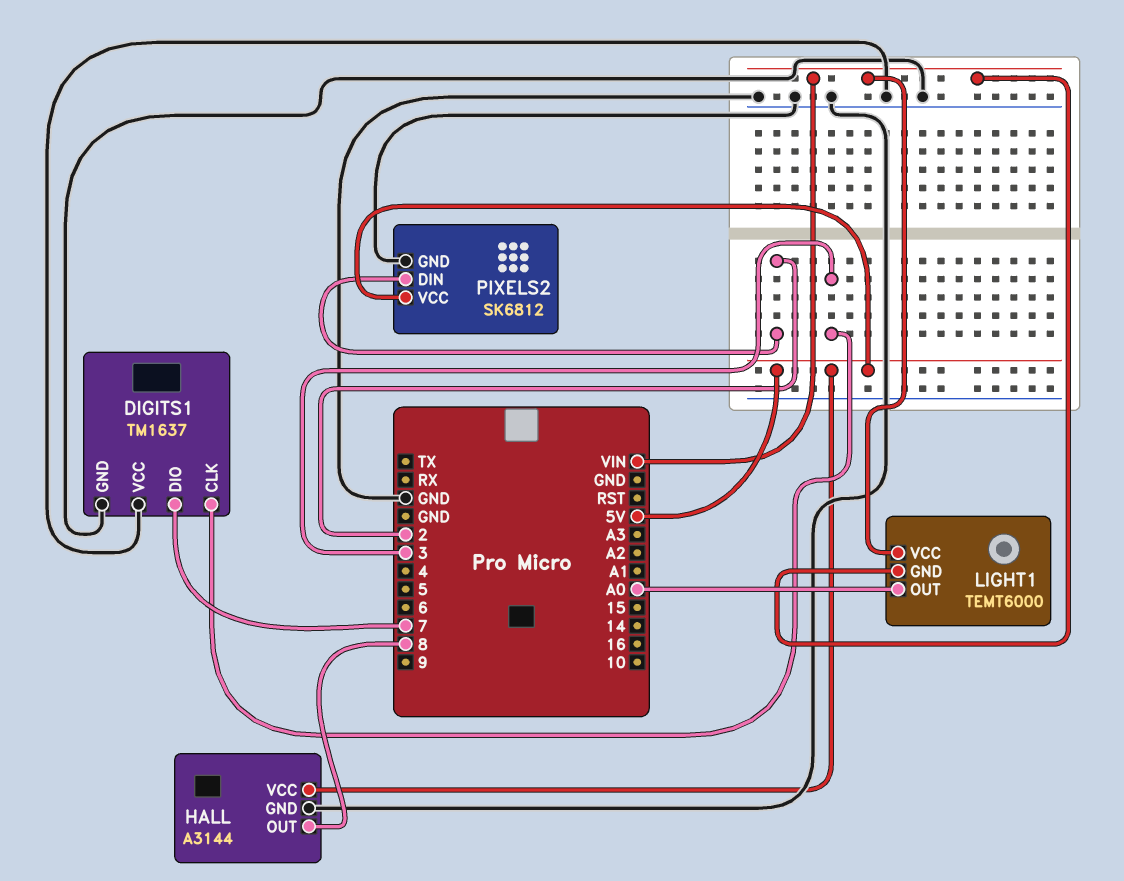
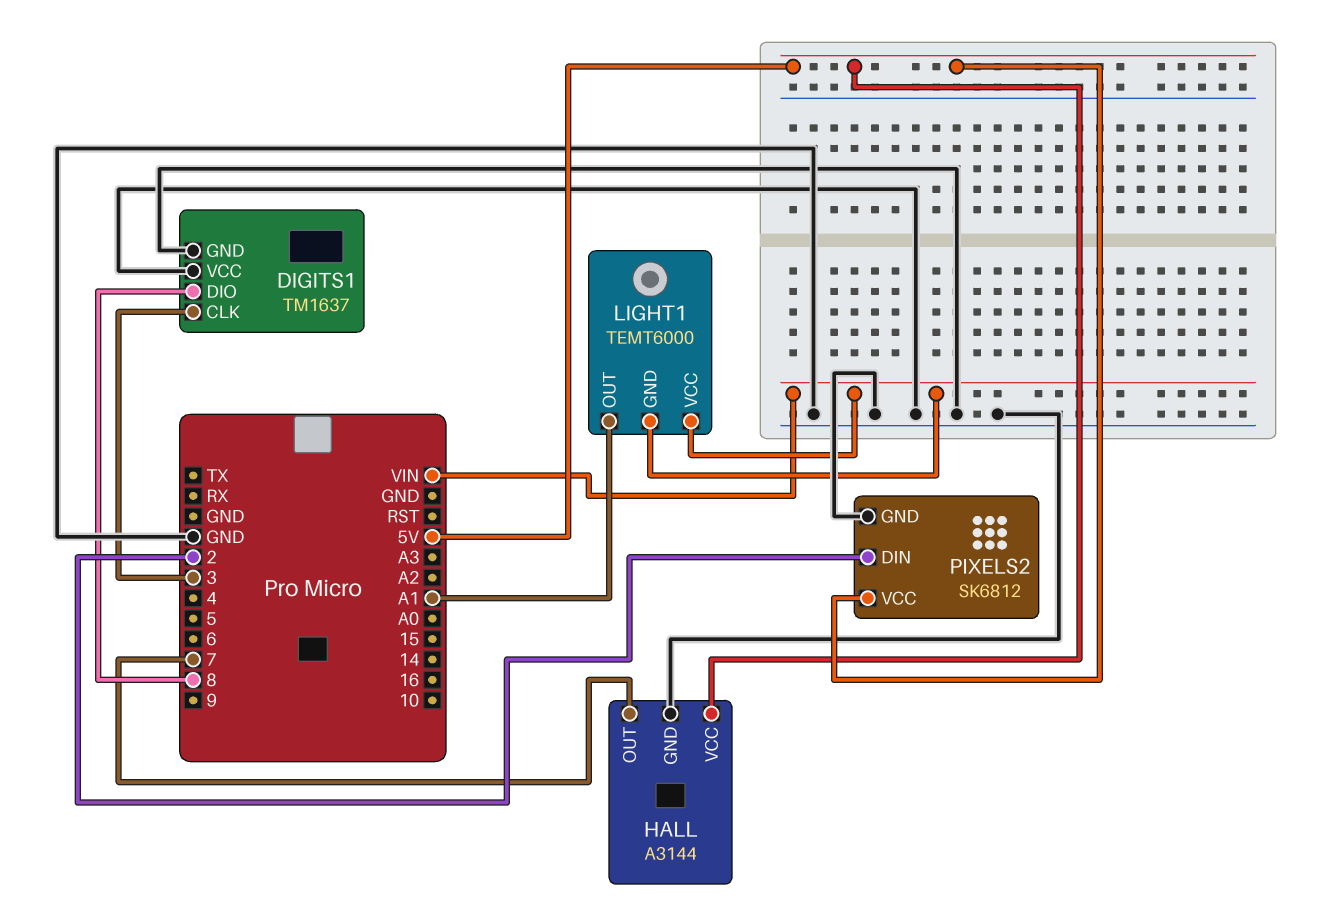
DIGITS1 pin DIO: 7 -> 8
HALL pin OUT: 8 -> 7
LIGHT1 pin OUT: A0 -> A1

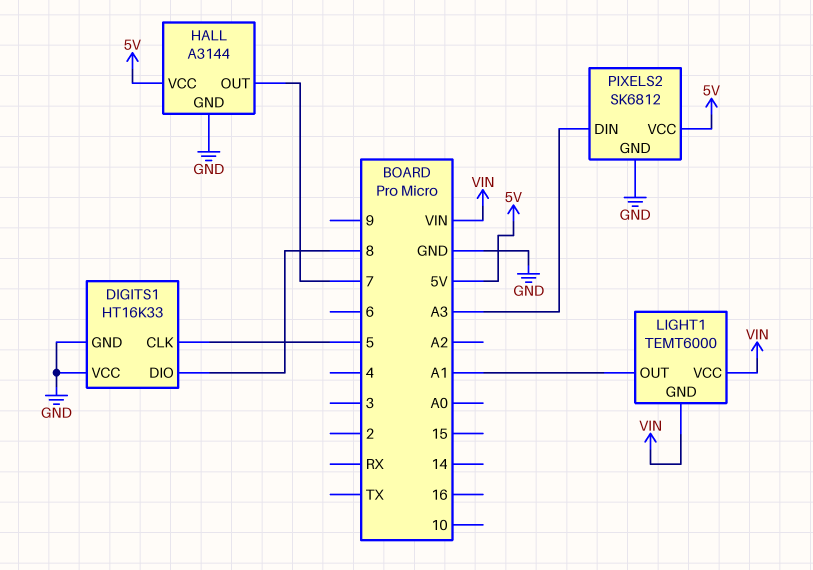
DIGITS1: TM1637 -> HT16K33
DIGITS1 pin CLK: 3 -> 5
PIXELS2 pin DIN: 2 -> A3

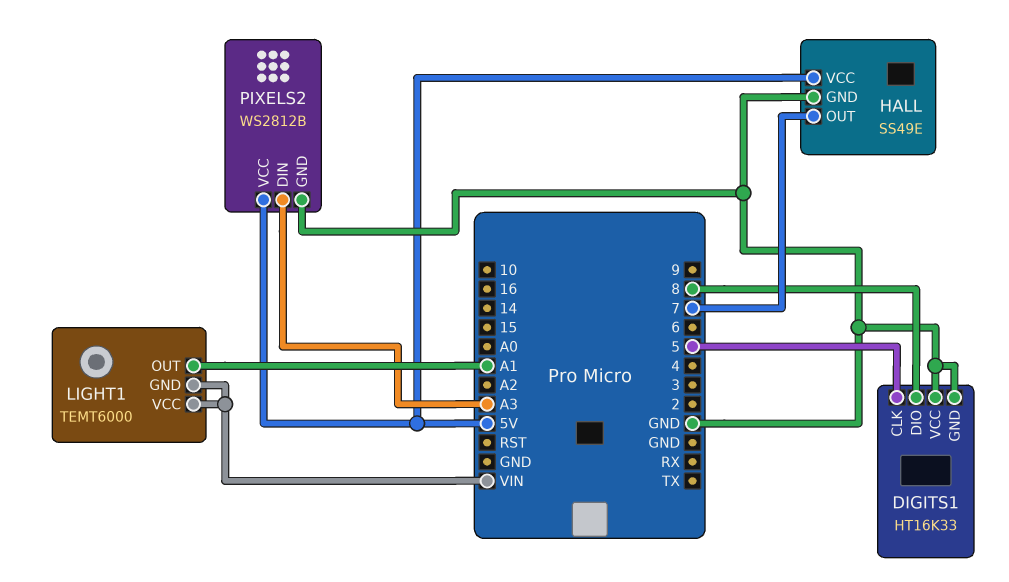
HALL: A3144 -> SS49E
PIXELS2: SK6812 -> WS2812B

